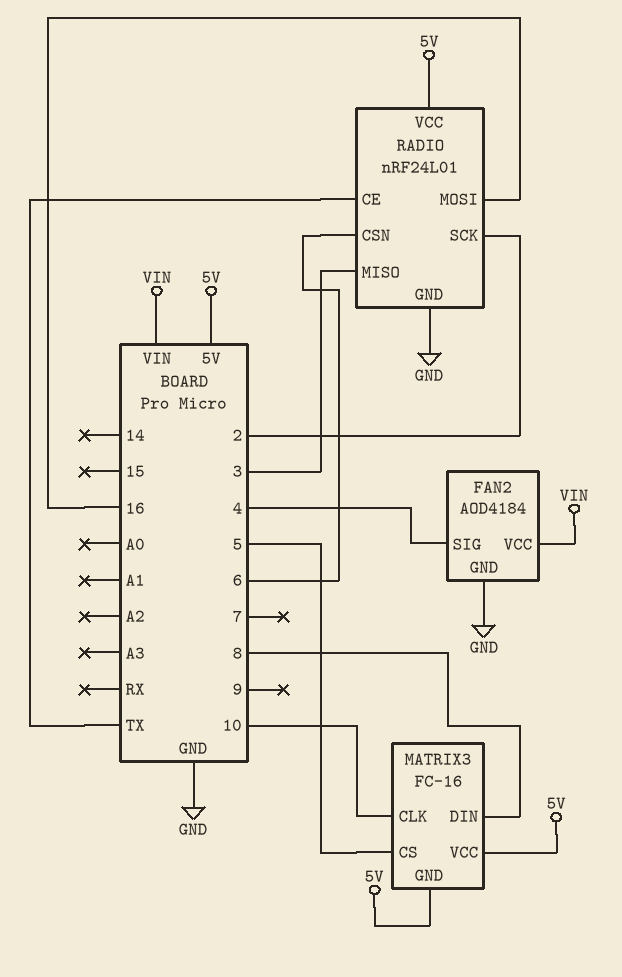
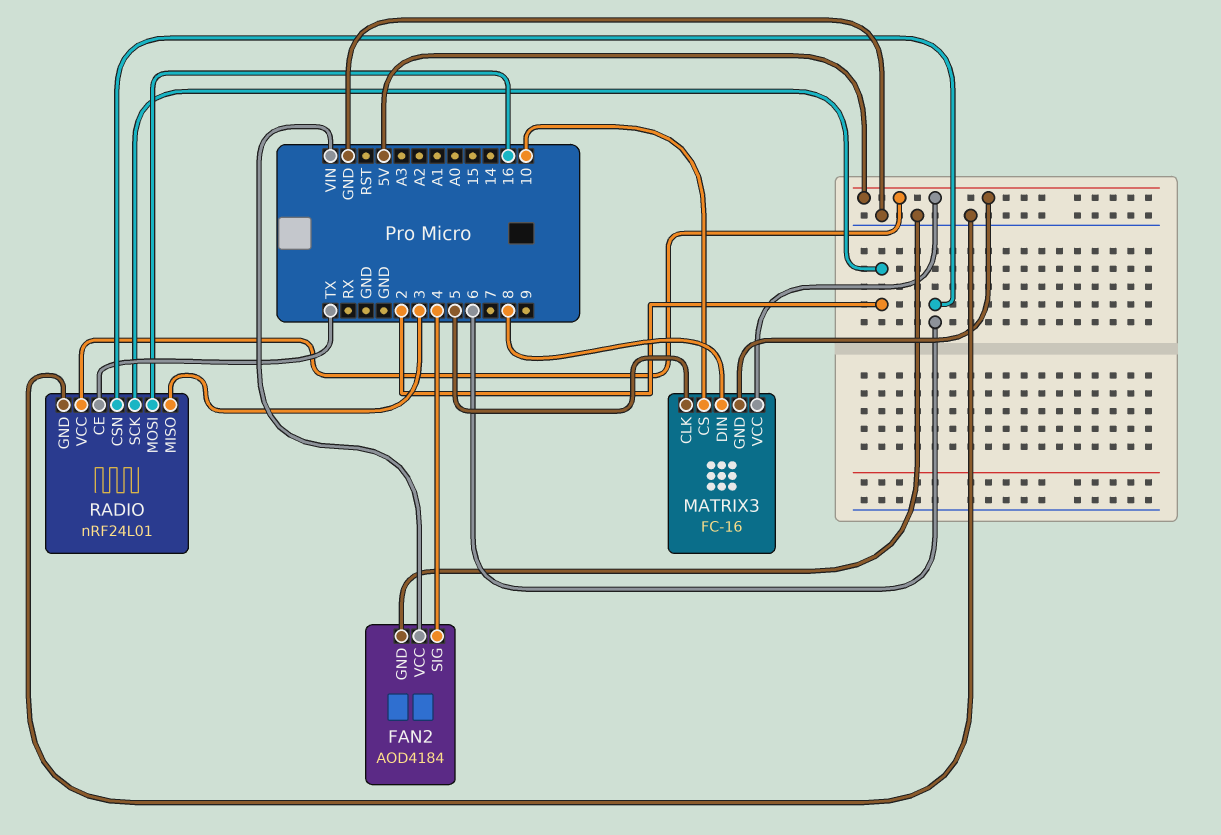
MATRIX3 pin CLK: 10 -> 5
MATRIX3 pin CS: 5 -> 10

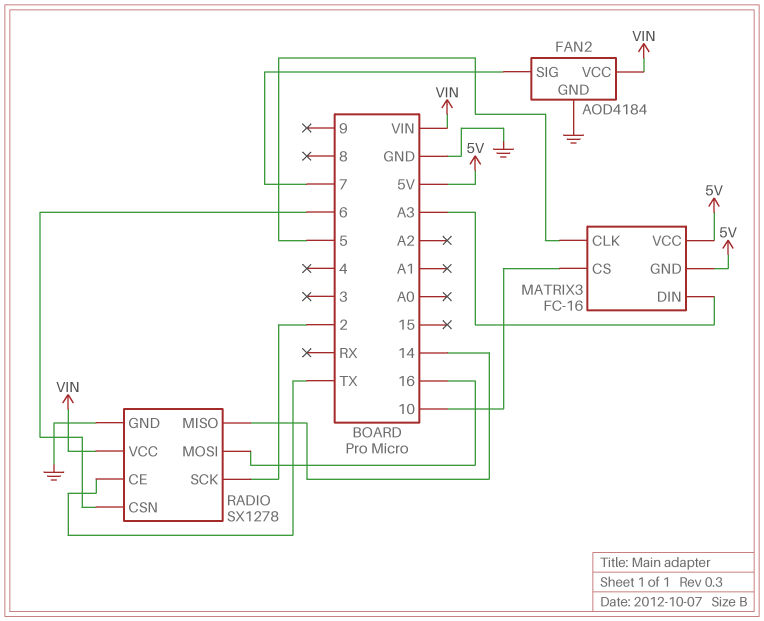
FAN2 pin SIG: 4 -> 7
MATRIX3 pin DIN: 8 -> A3
RADIO: nRF24L01 -> SX1278
RADIO pin MISO: 3 -> 14
RADIO pin VCC: 5V -> VIN

